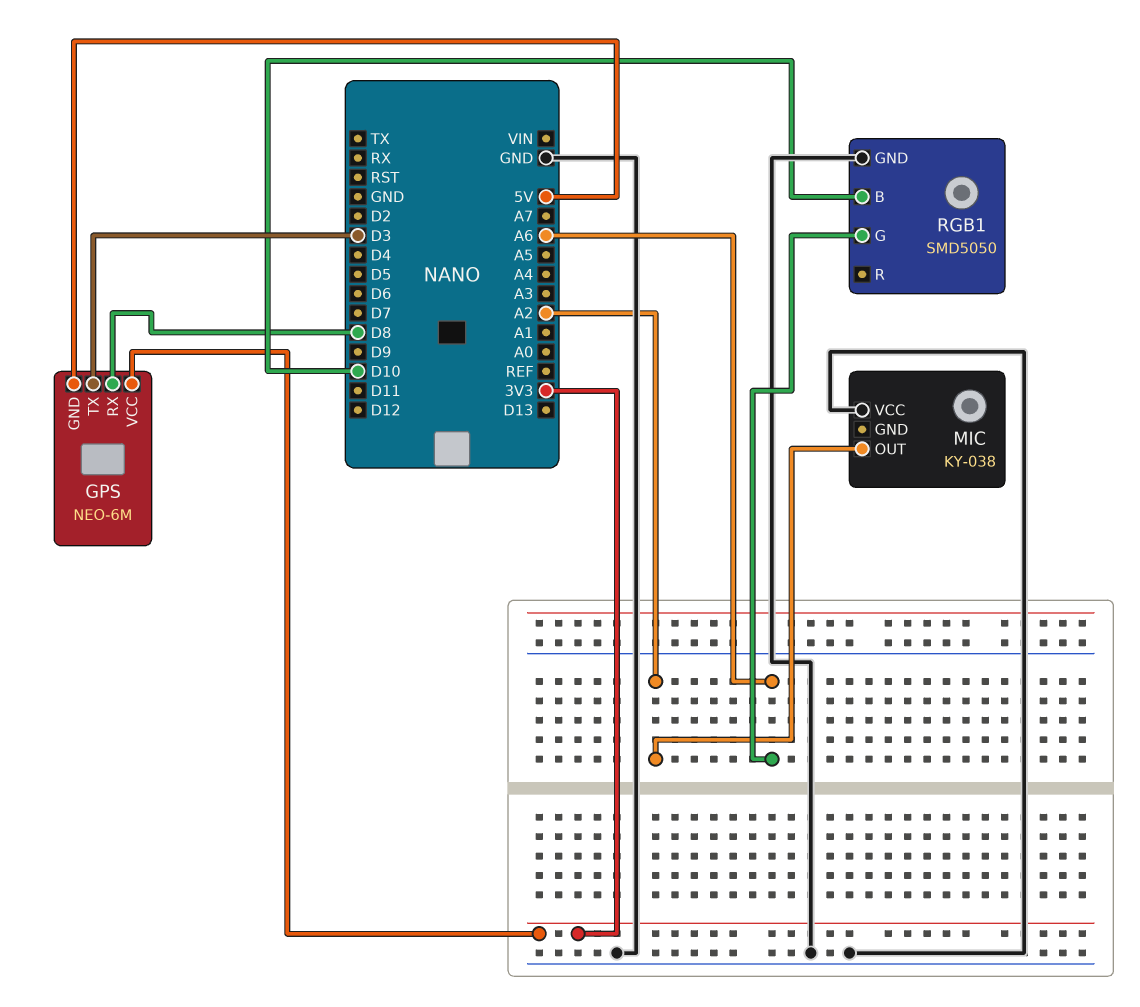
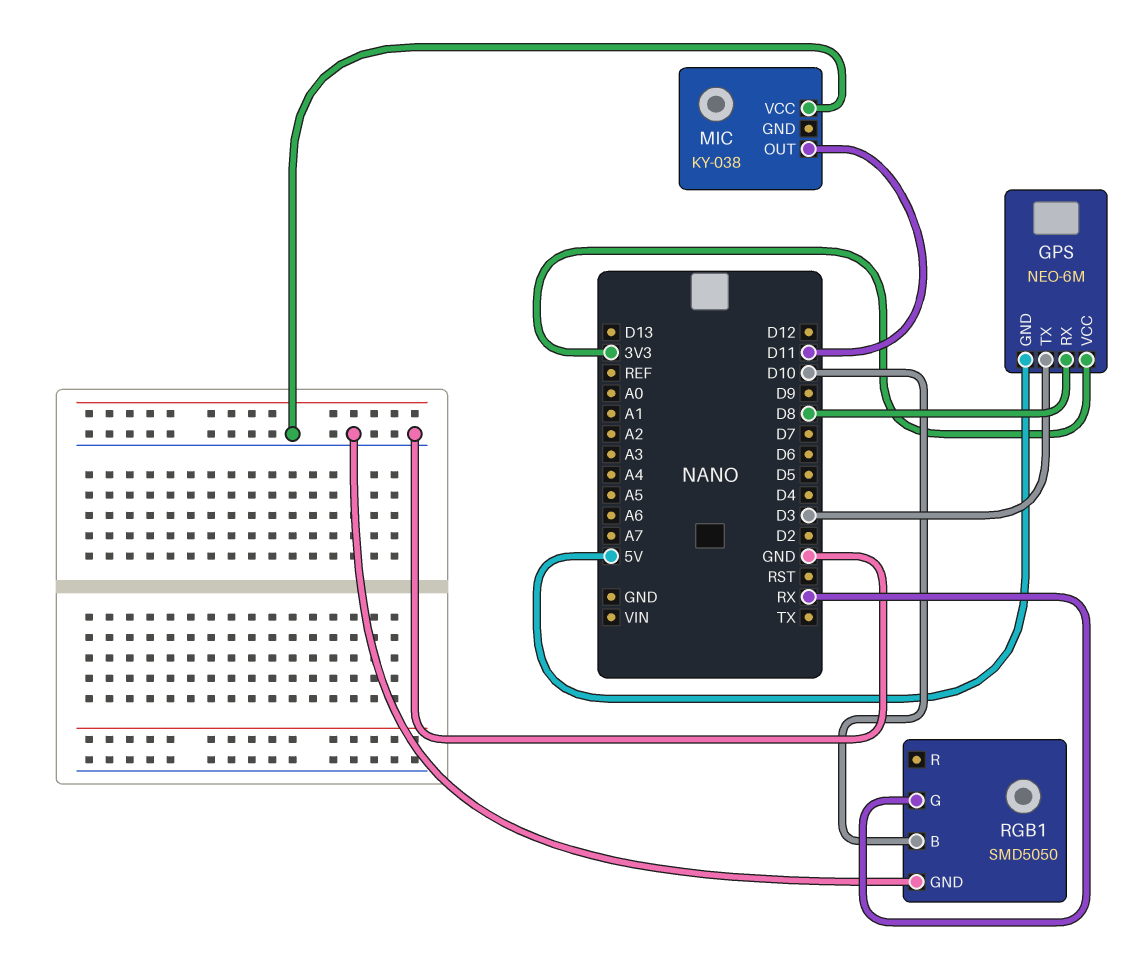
MIC pin OUT: A2 -> D11
RGB1 pin G: A6 -> RX

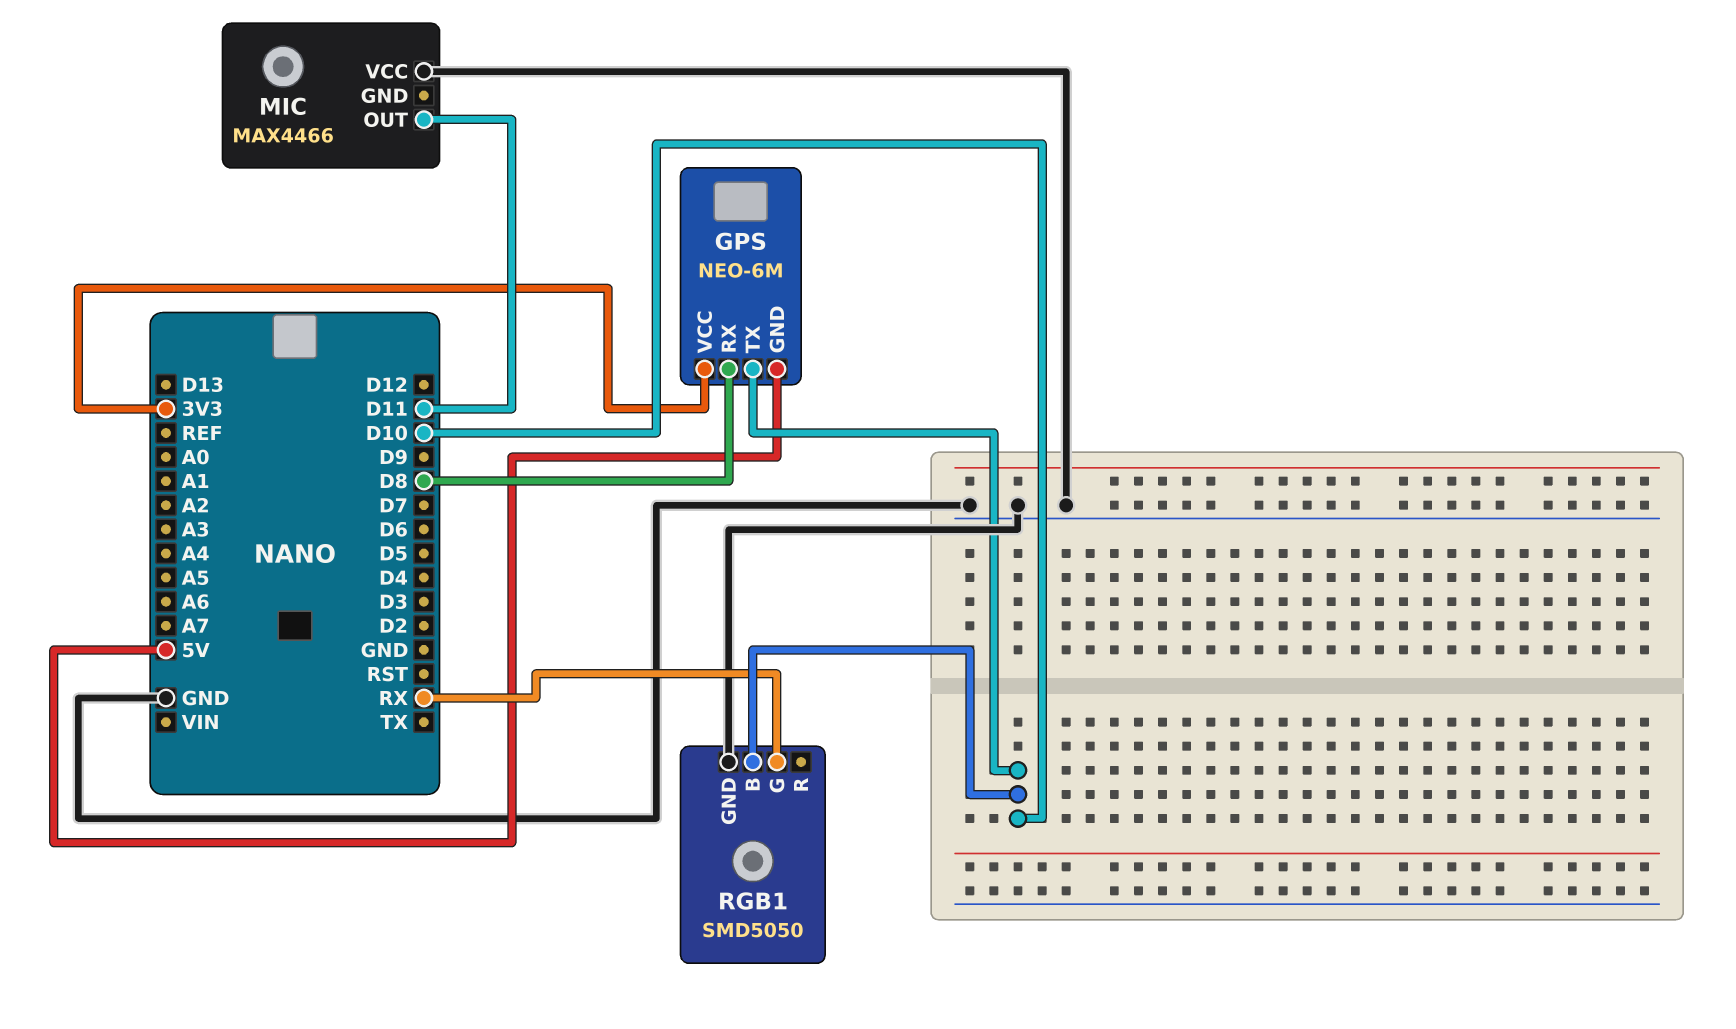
GPS pin TX: D3 -> D10
MIC: KY-038 -> MAX4466

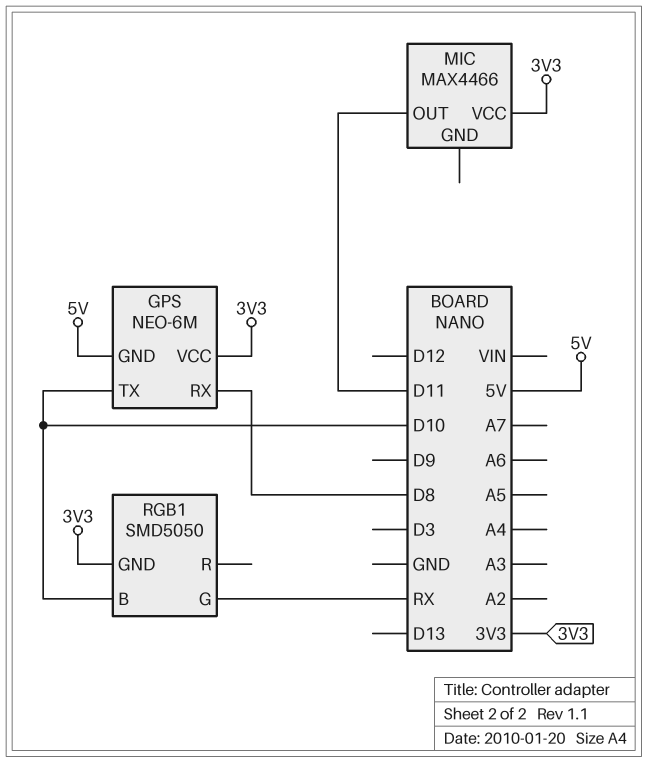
MIC pin VCC: GND -> 3V3
RGB1 pin GND: GND -> 3V3

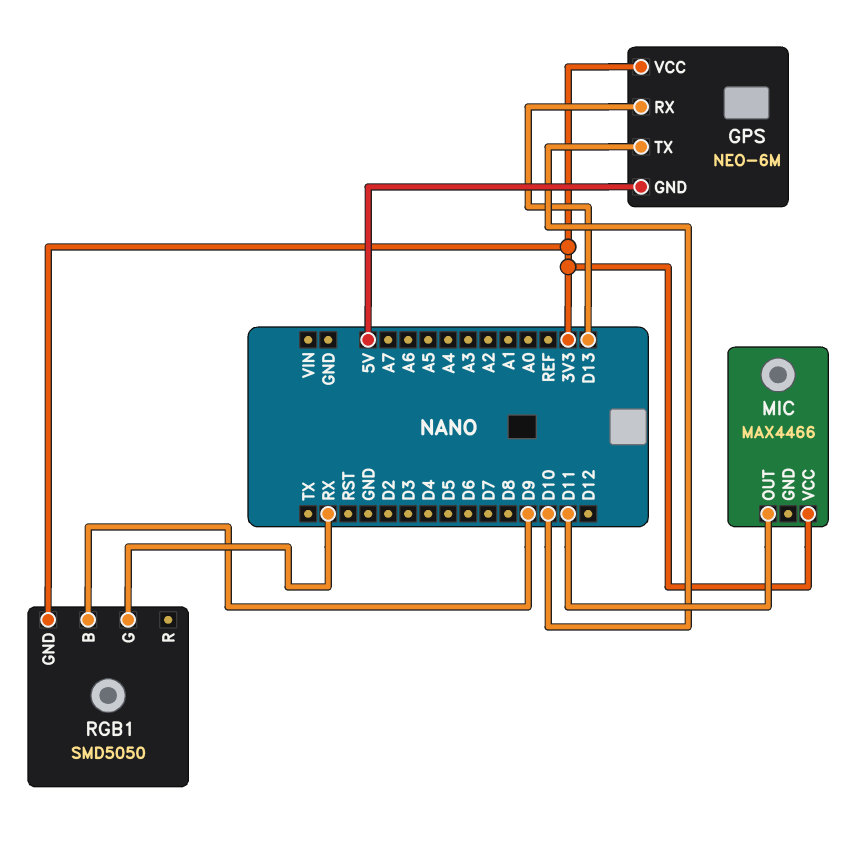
GPS pin RX: D8 -> D13
RGB1 pin B: D10 -> D9

